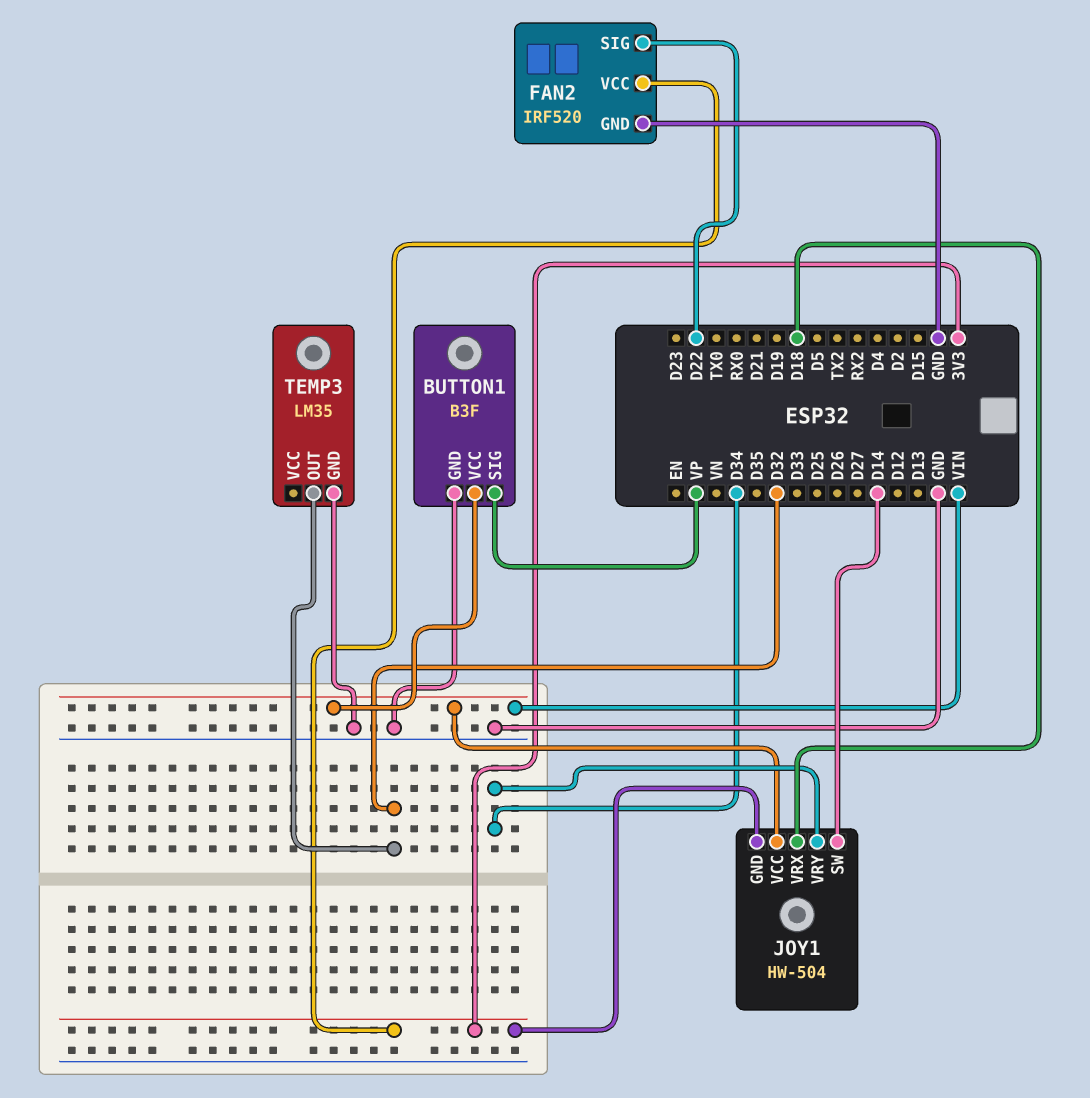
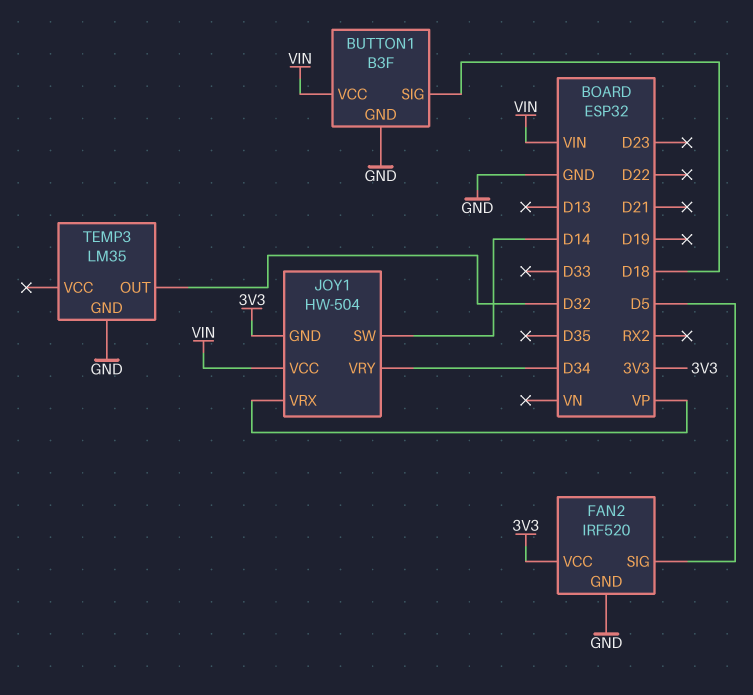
BUTTON1 pin SIG: VP -> D18
FAN2 pin SIG: D22 -> D5
JOY1 pin VRX: D18 -> VP

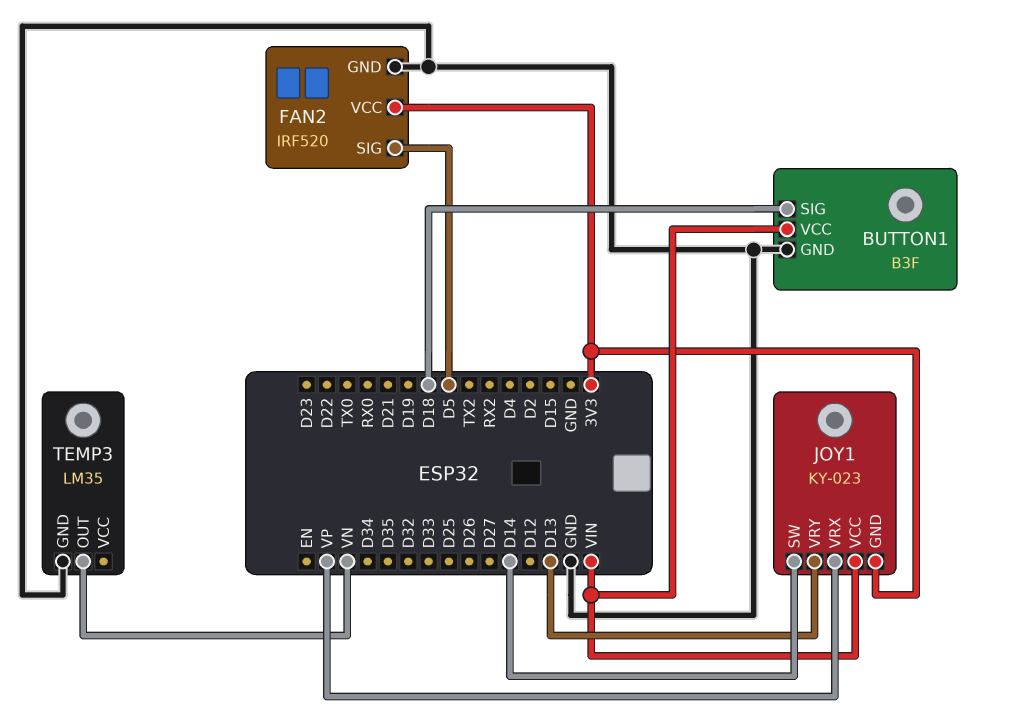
JOY1: HW-504 -> KY-023
JOY1 pin VRY: D34 -> D13
TEMP3 pin OUT: D32 -> VN

